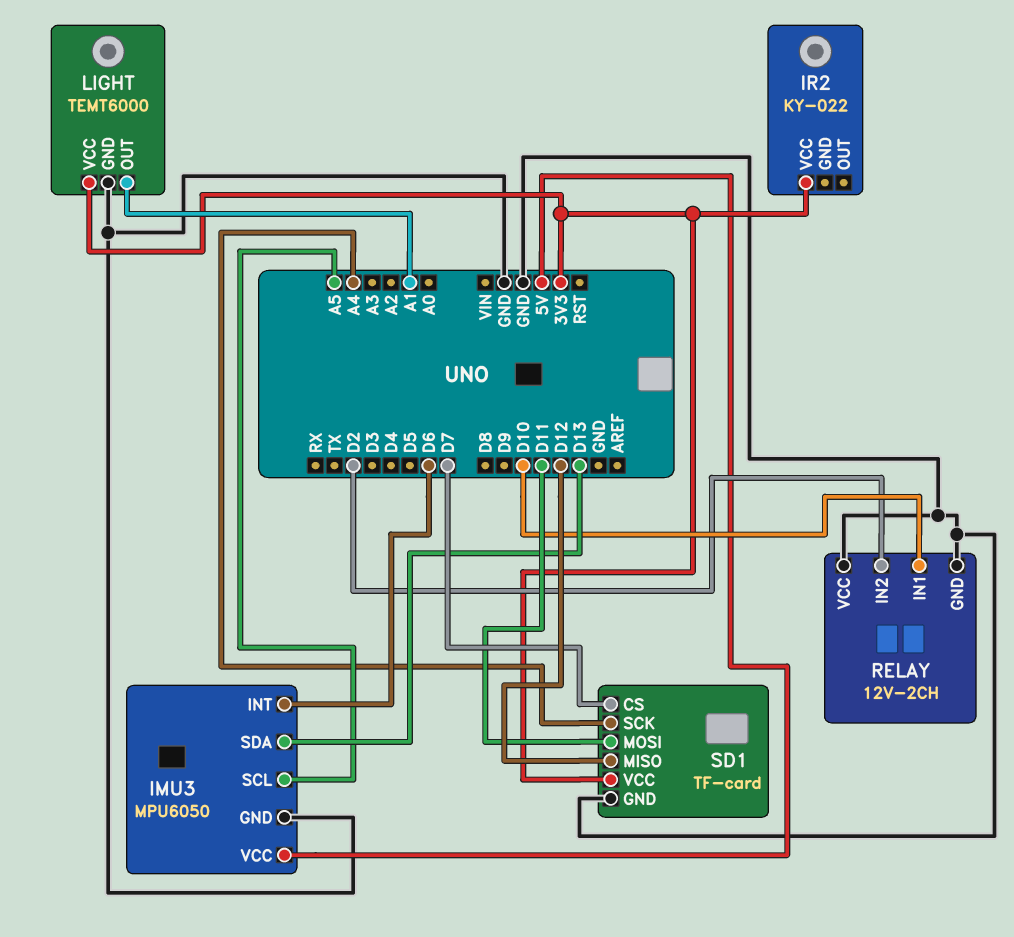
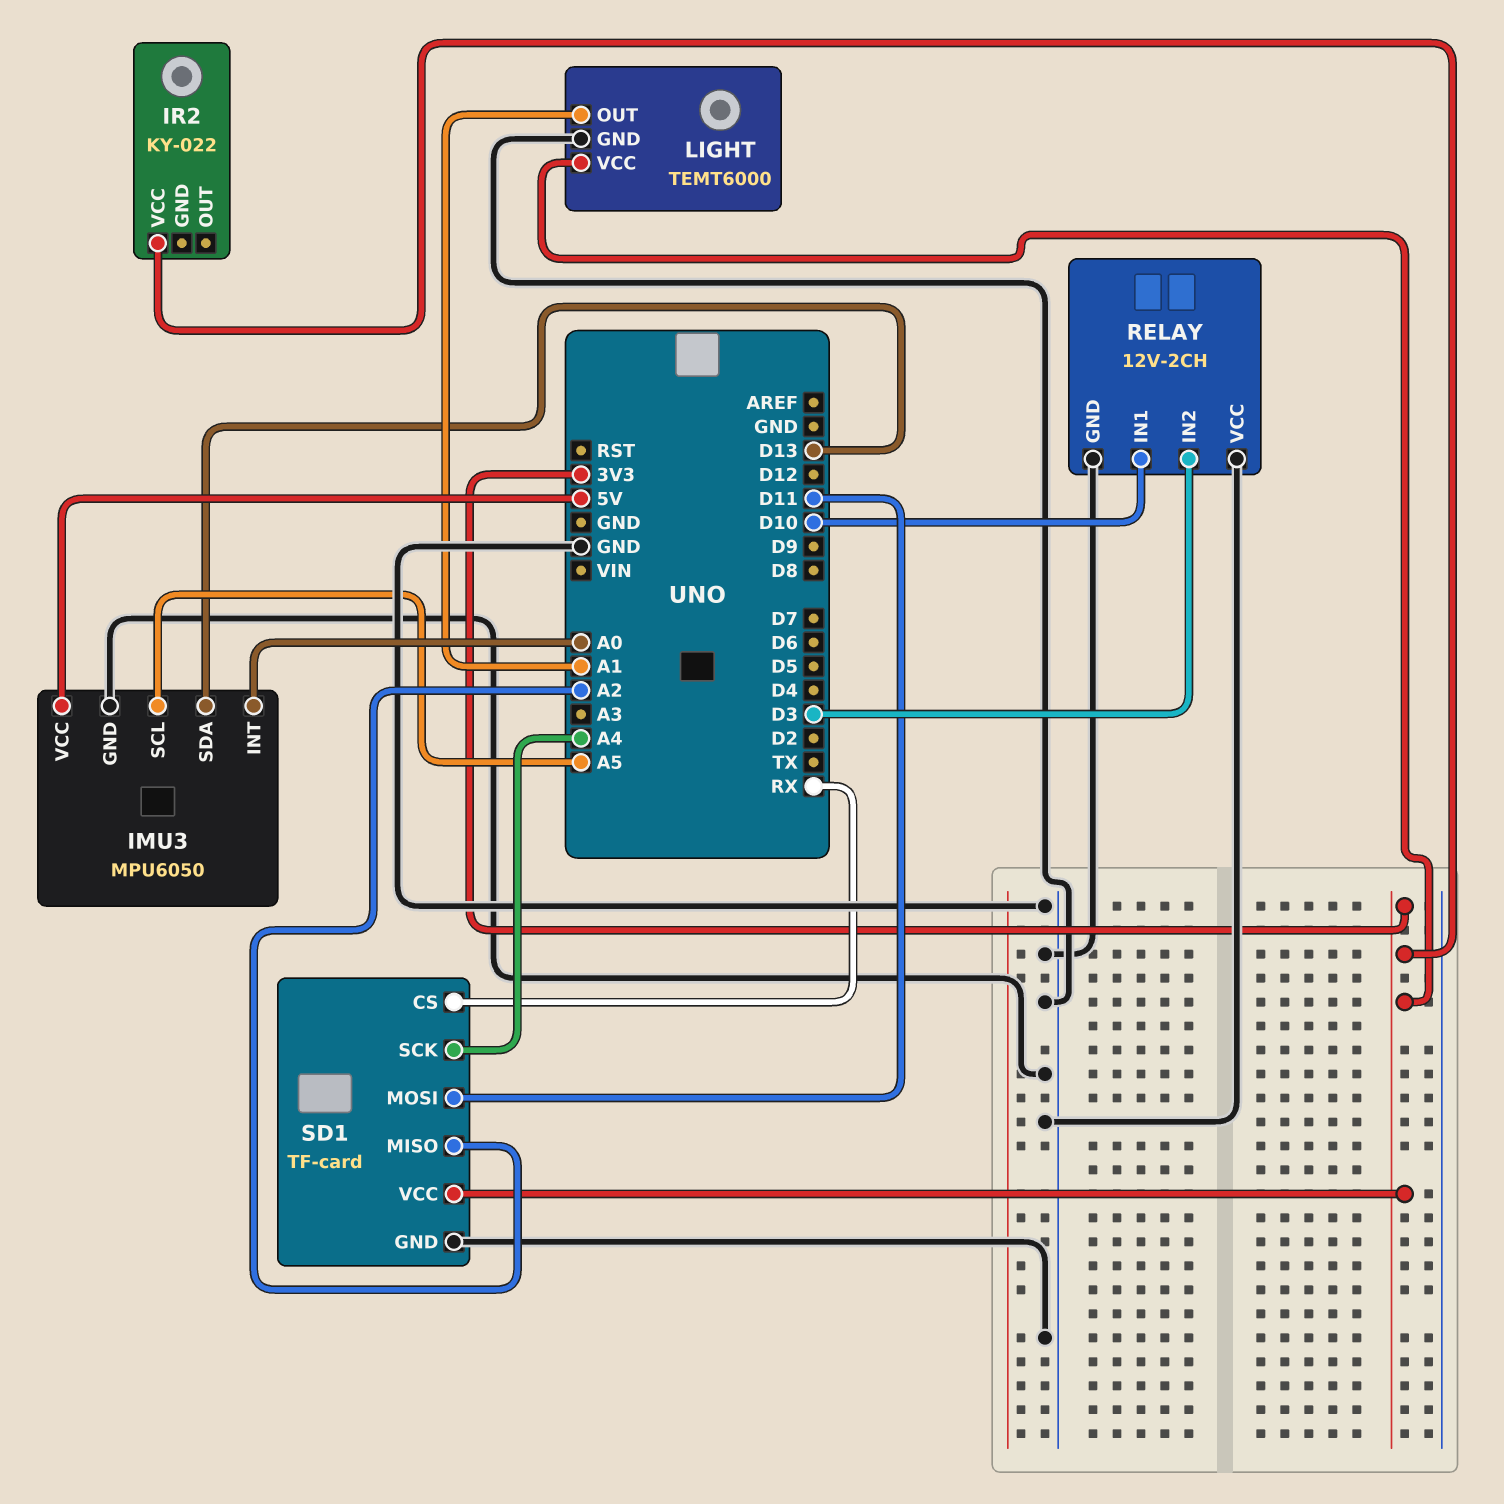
IMU3 pin INT: D6 -> A0
RELAY pin IN2: D2 -> D3
SD1 pin CS: D7 -> RX
SD1 pin MISO: D12 -> A2

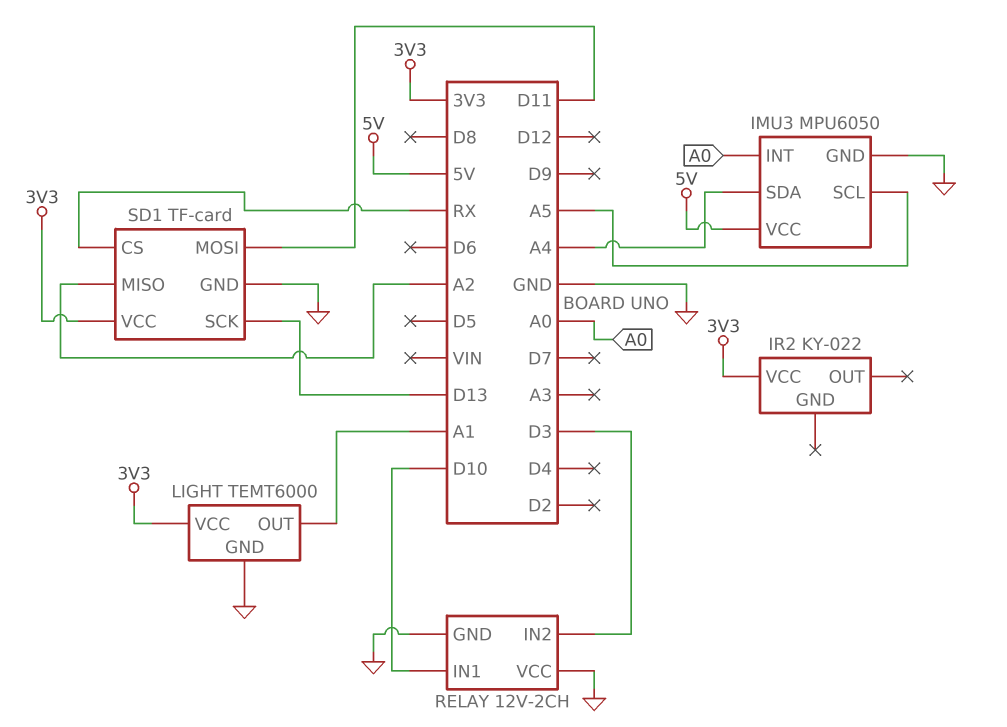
IMU3 pin SDA: D13 -> A4
SD1 pin SCK: A4 -> D13

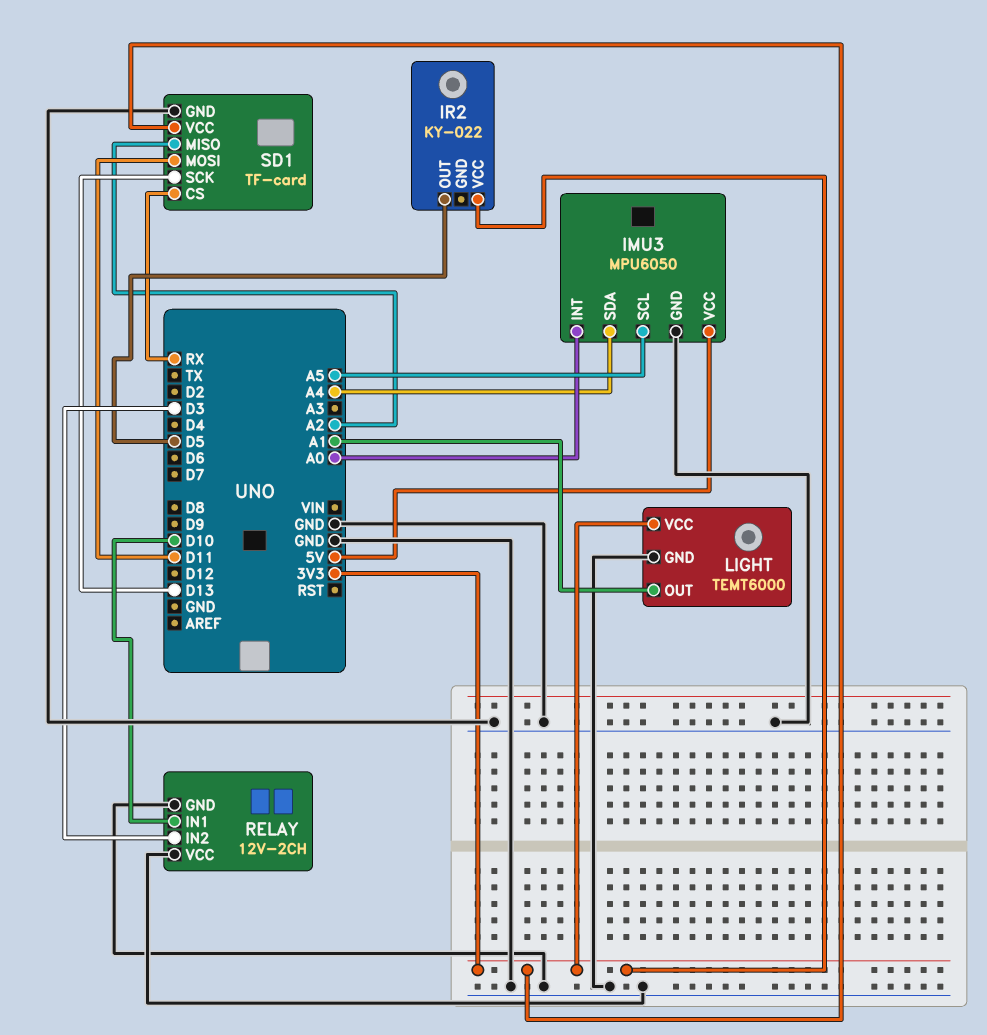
IR2 pin OUT: none -> D5

